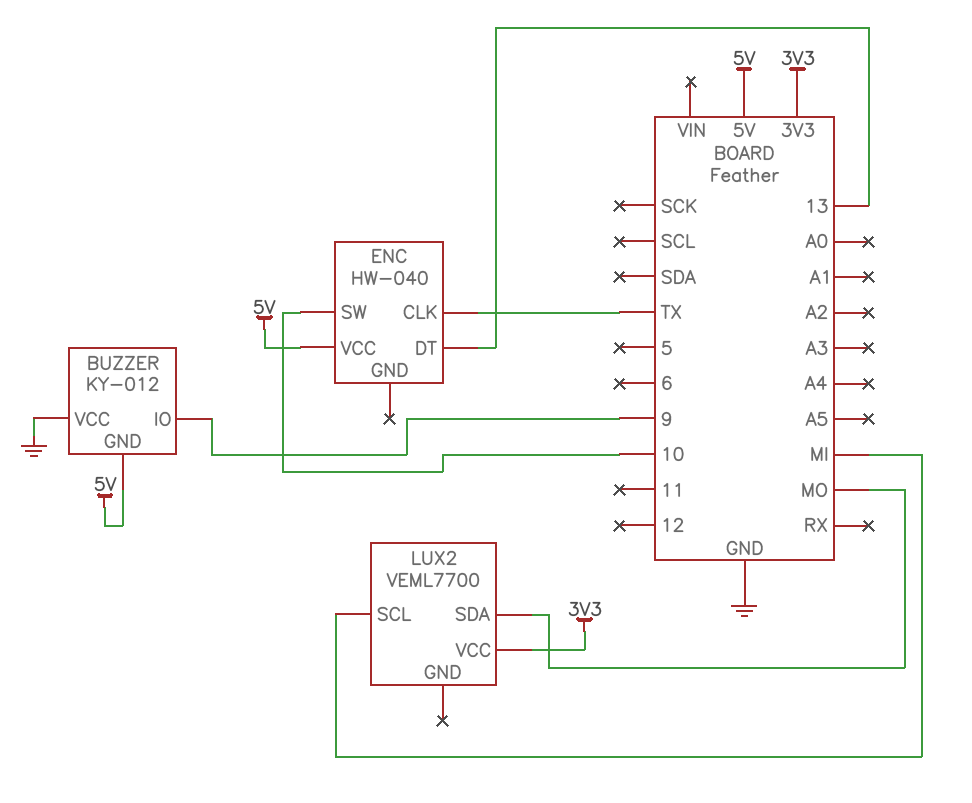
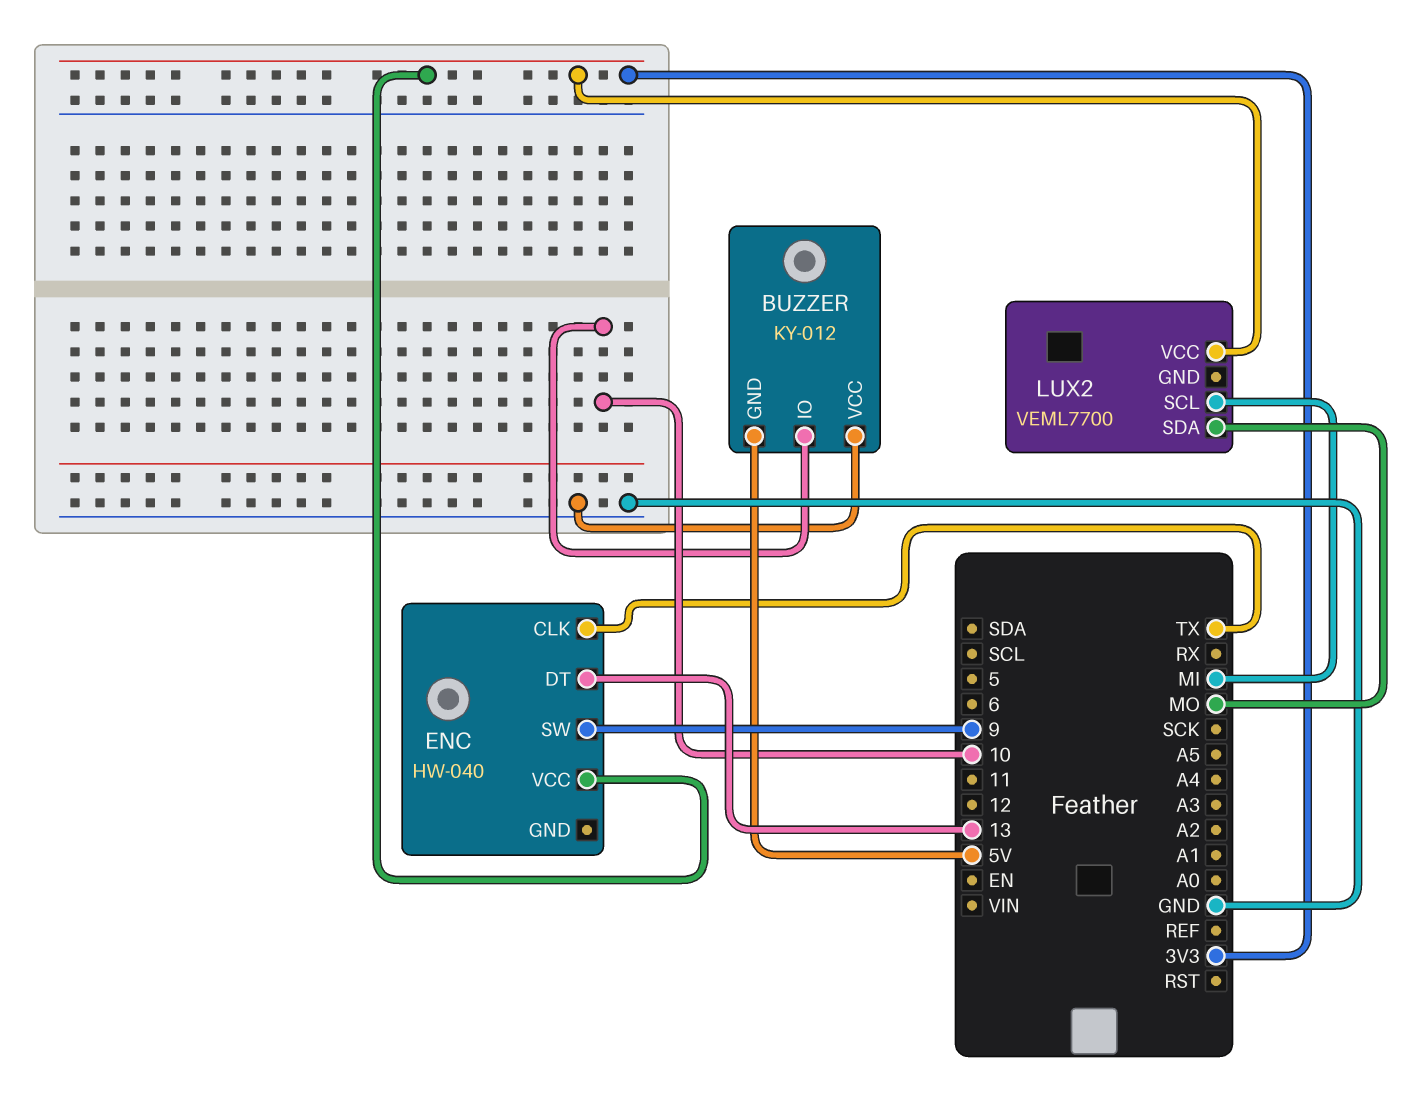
BUZZER pin IO: 9 -> 10
ENC pin SW: 10 -> 9
ENC pin VCC: 5V -> 3V3

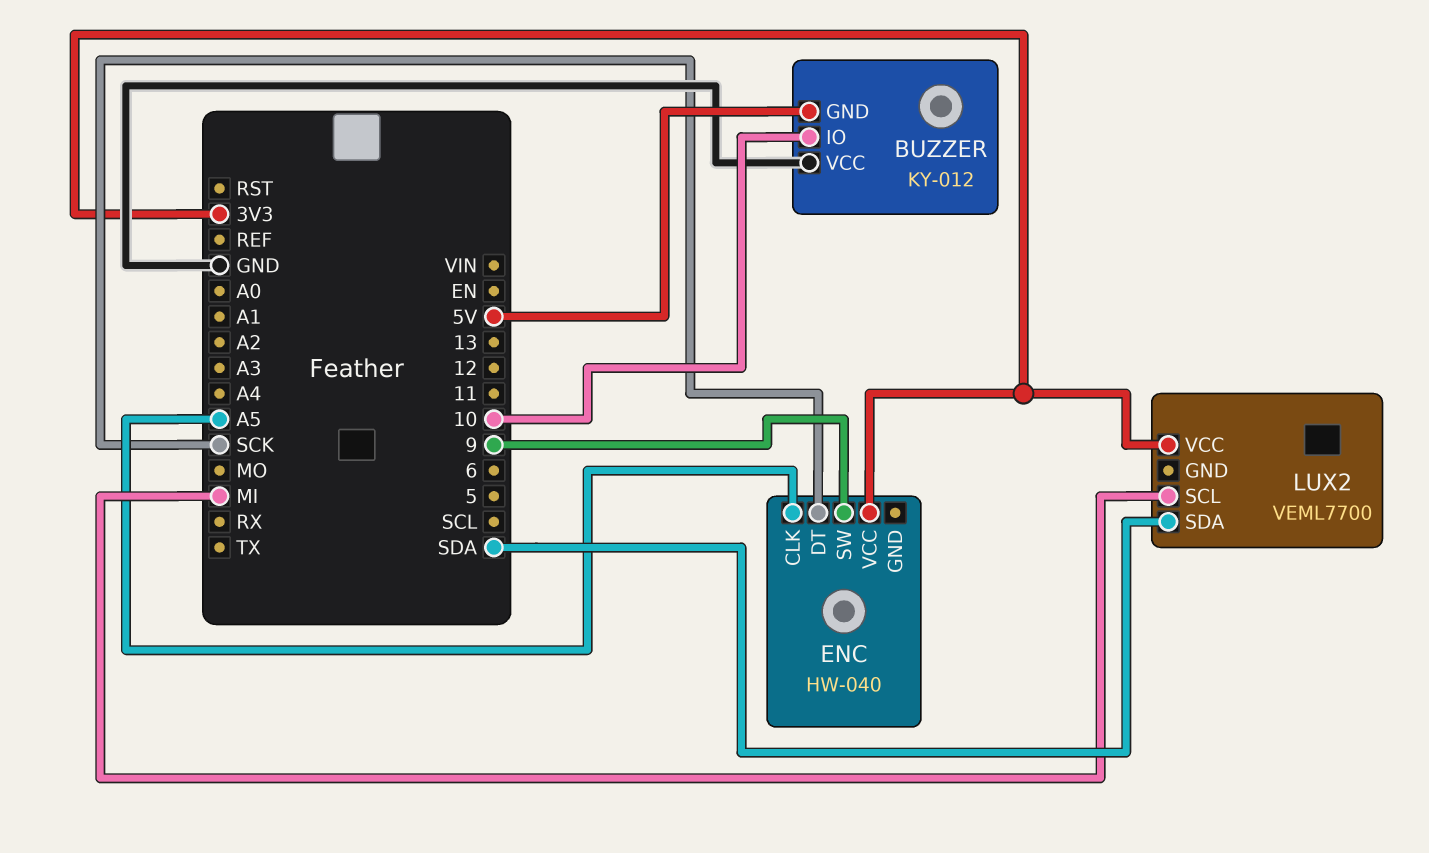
ENC pin CLK: TX -> A5
ENC pin DT: 13 -> SCK
LUX2 pin SDA: MO -> SDA

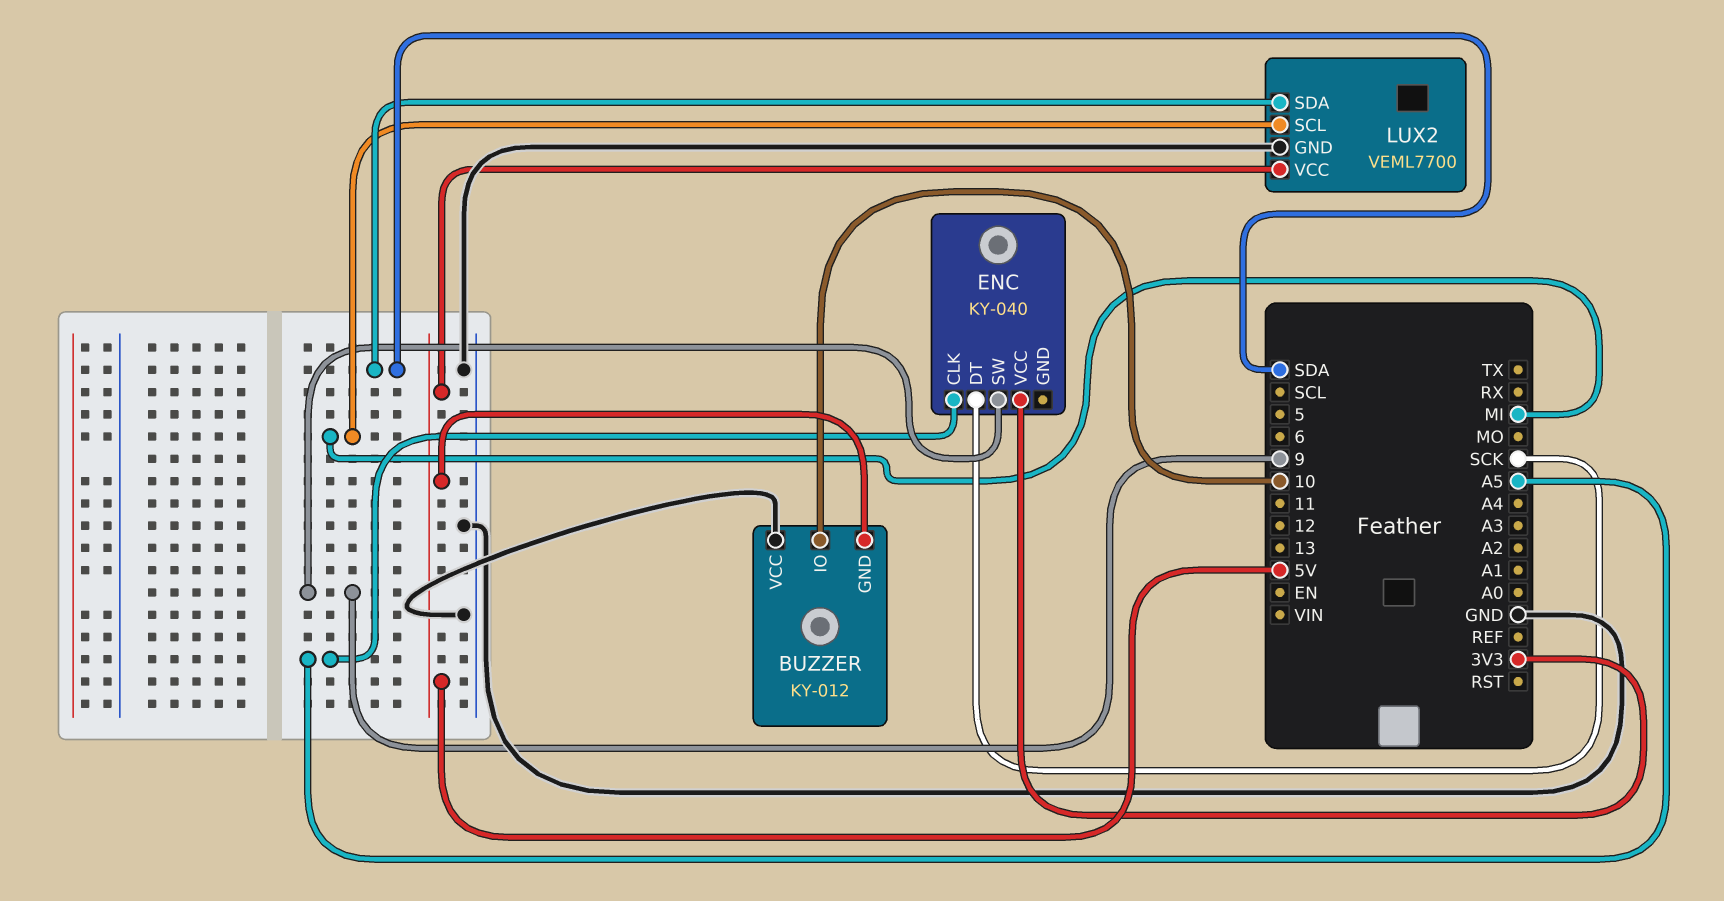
ENC: HW-040 -> KY-040
LUX2 pin GND: none -> GND
LUX2 pin VCC: 3V3 -> 5V

